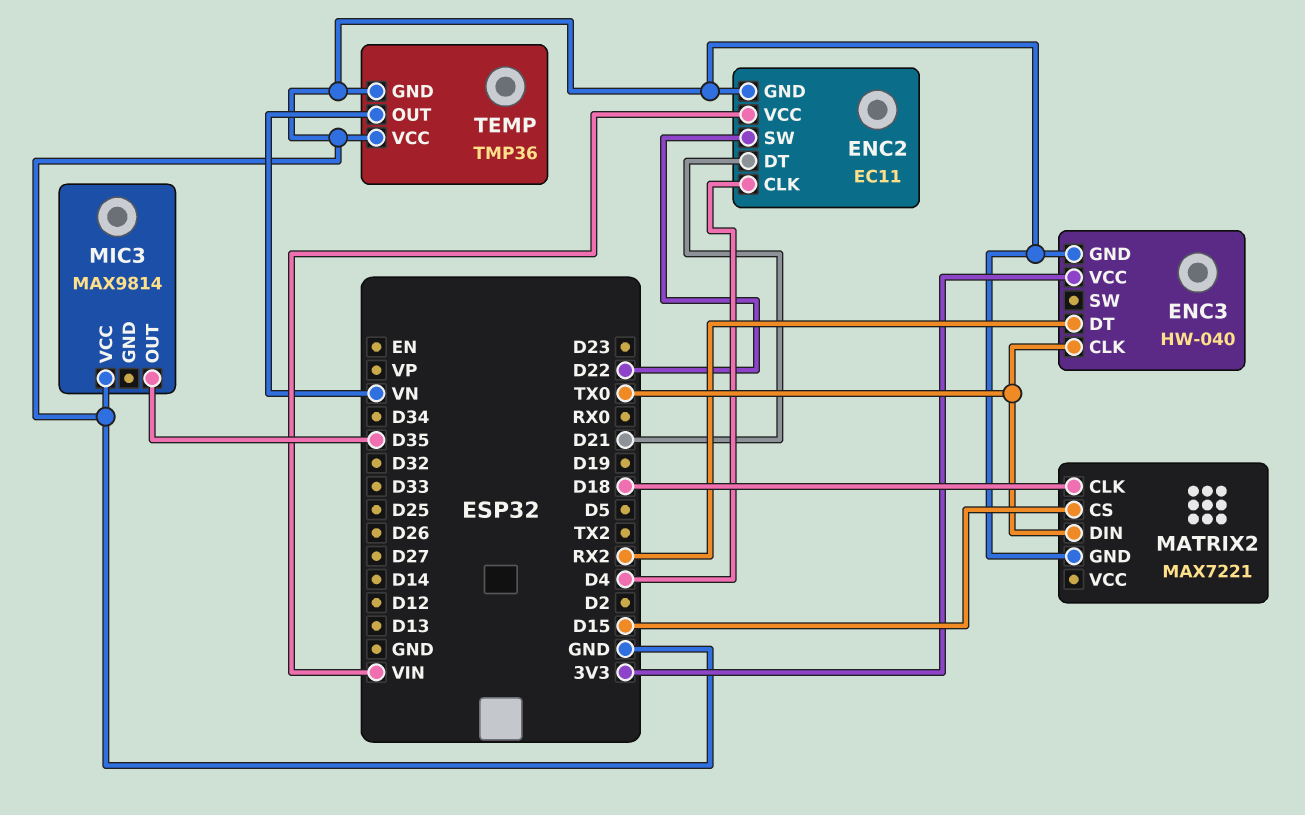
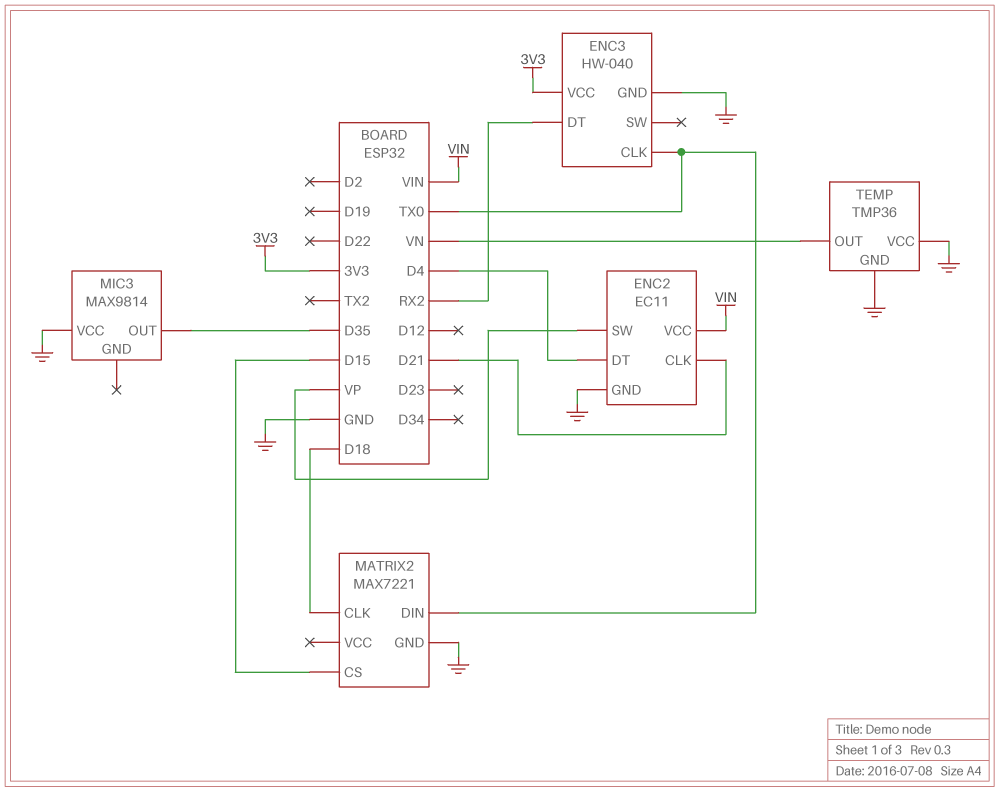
ENC2 pin CLK: D4 -> D21
ENC2 pin DT: D21 -> D4
ENC2 pin SW: D22 -> VP

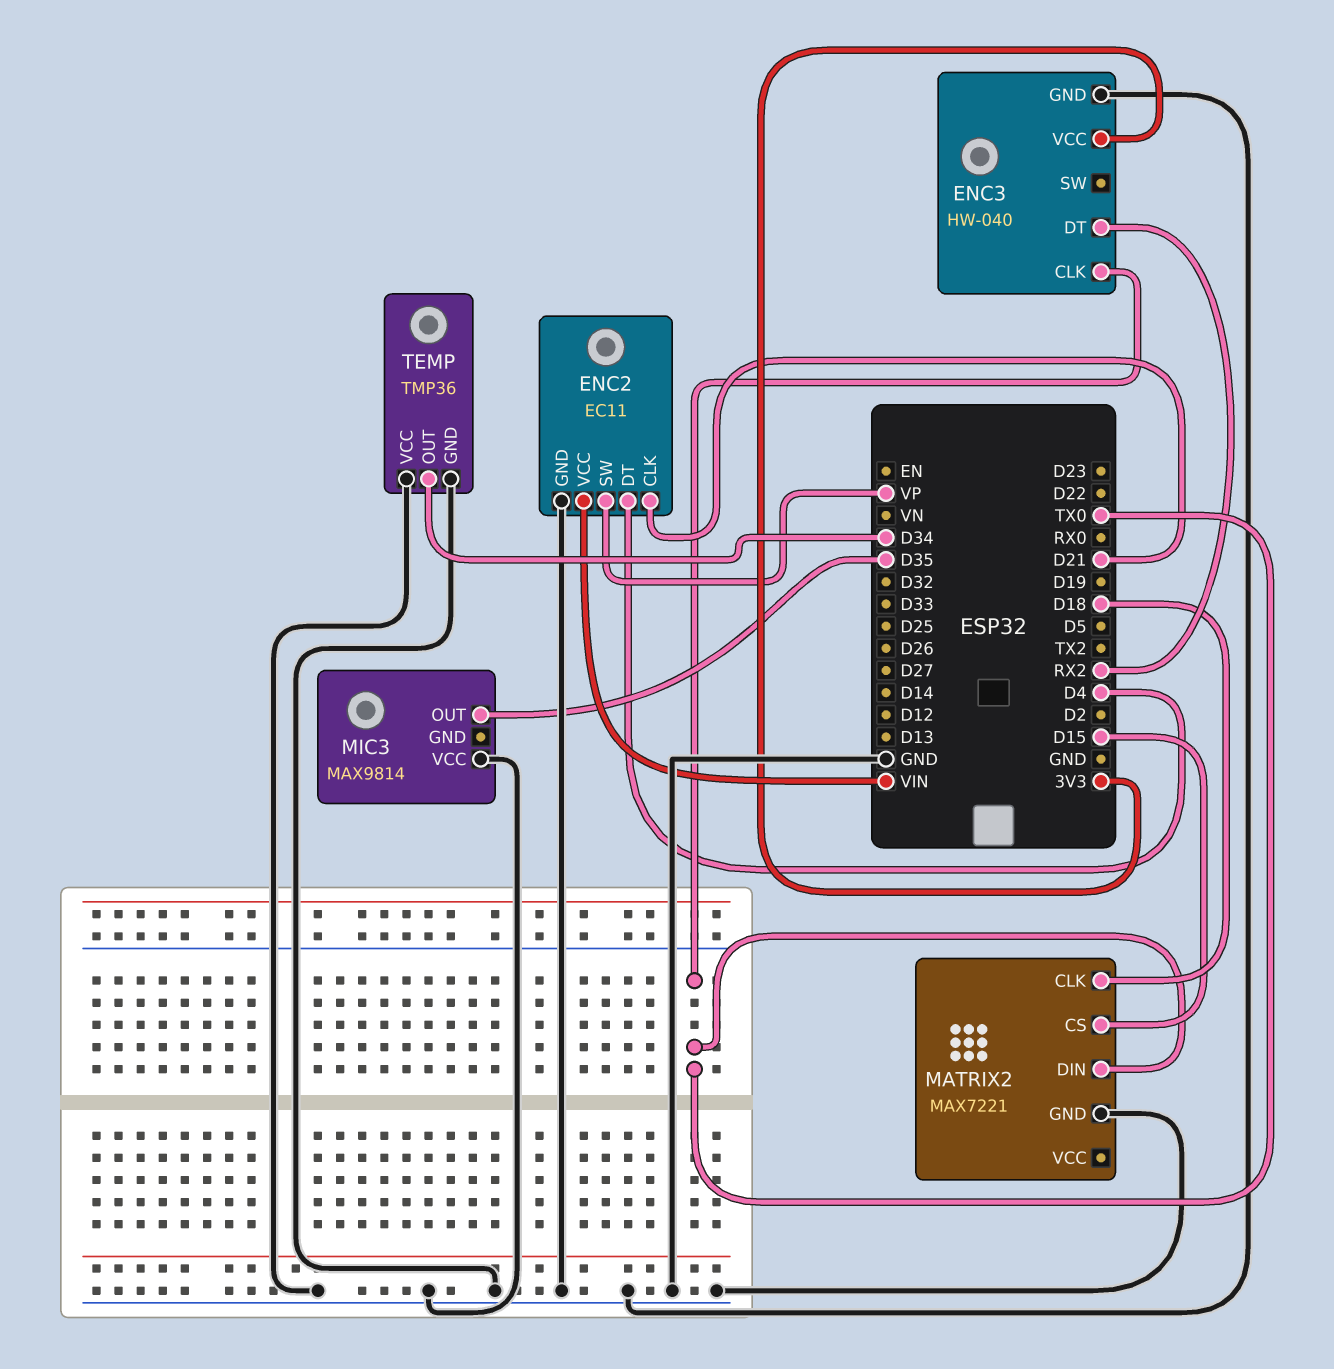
TEMP pin OUT: VN -> D34

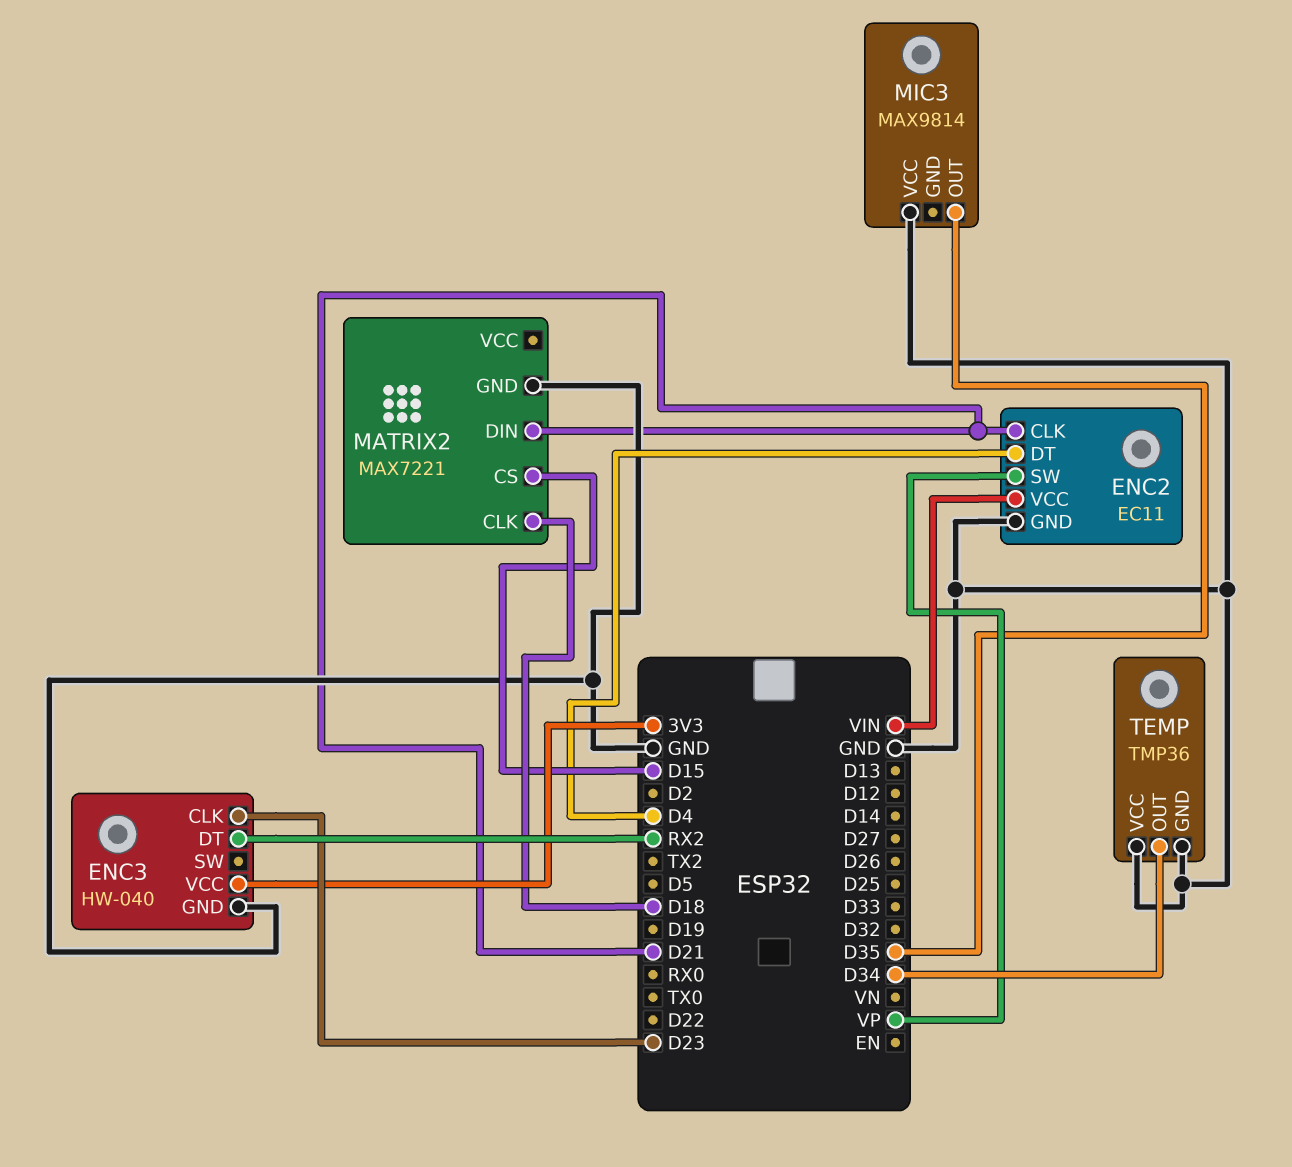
ENC3 pin CLK: TX0 -> D23
MATRIX2 pin DIN: TX0 -> D21

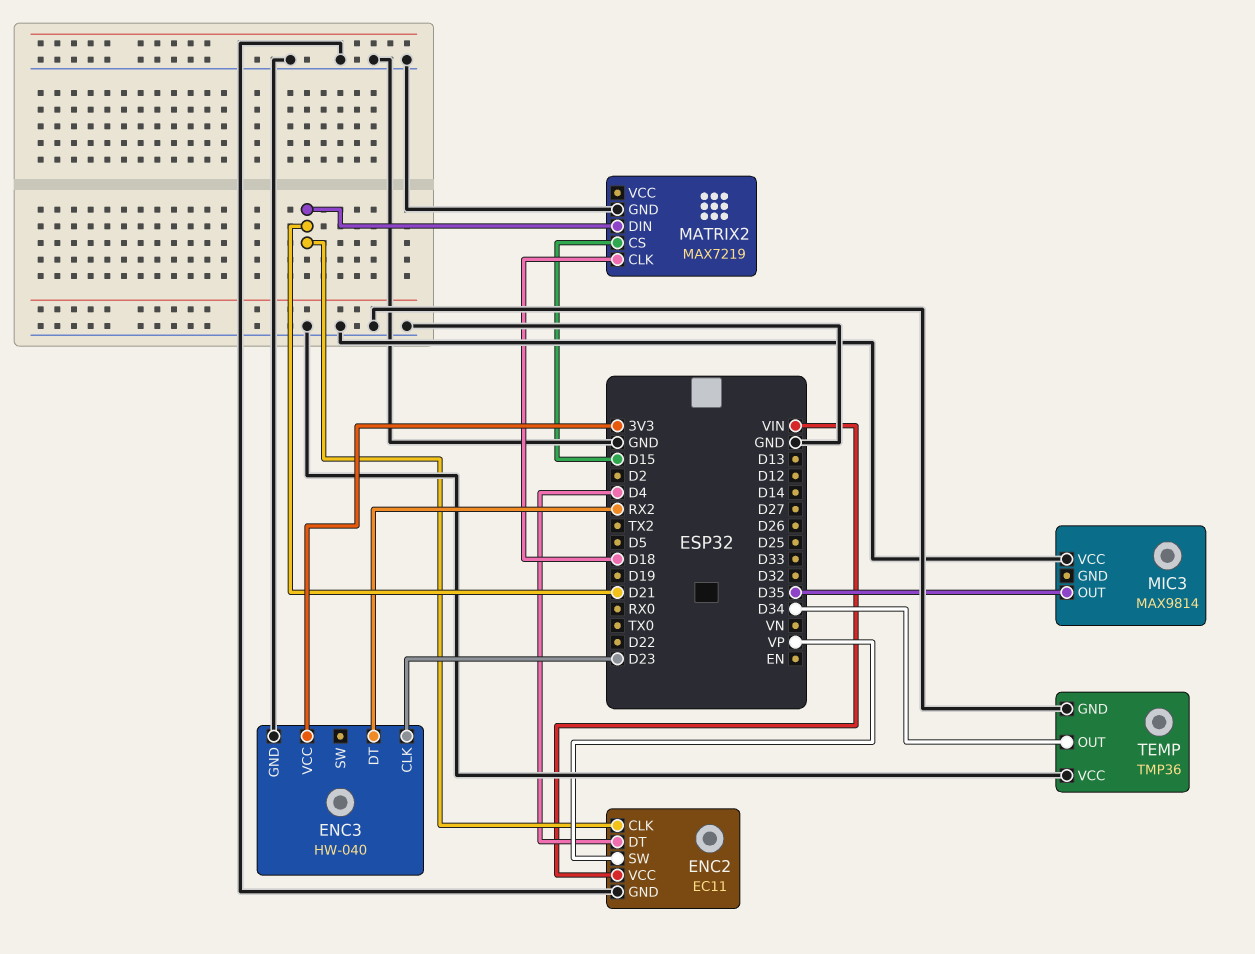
MATRIX2: MAX7221 -> MAX7219

